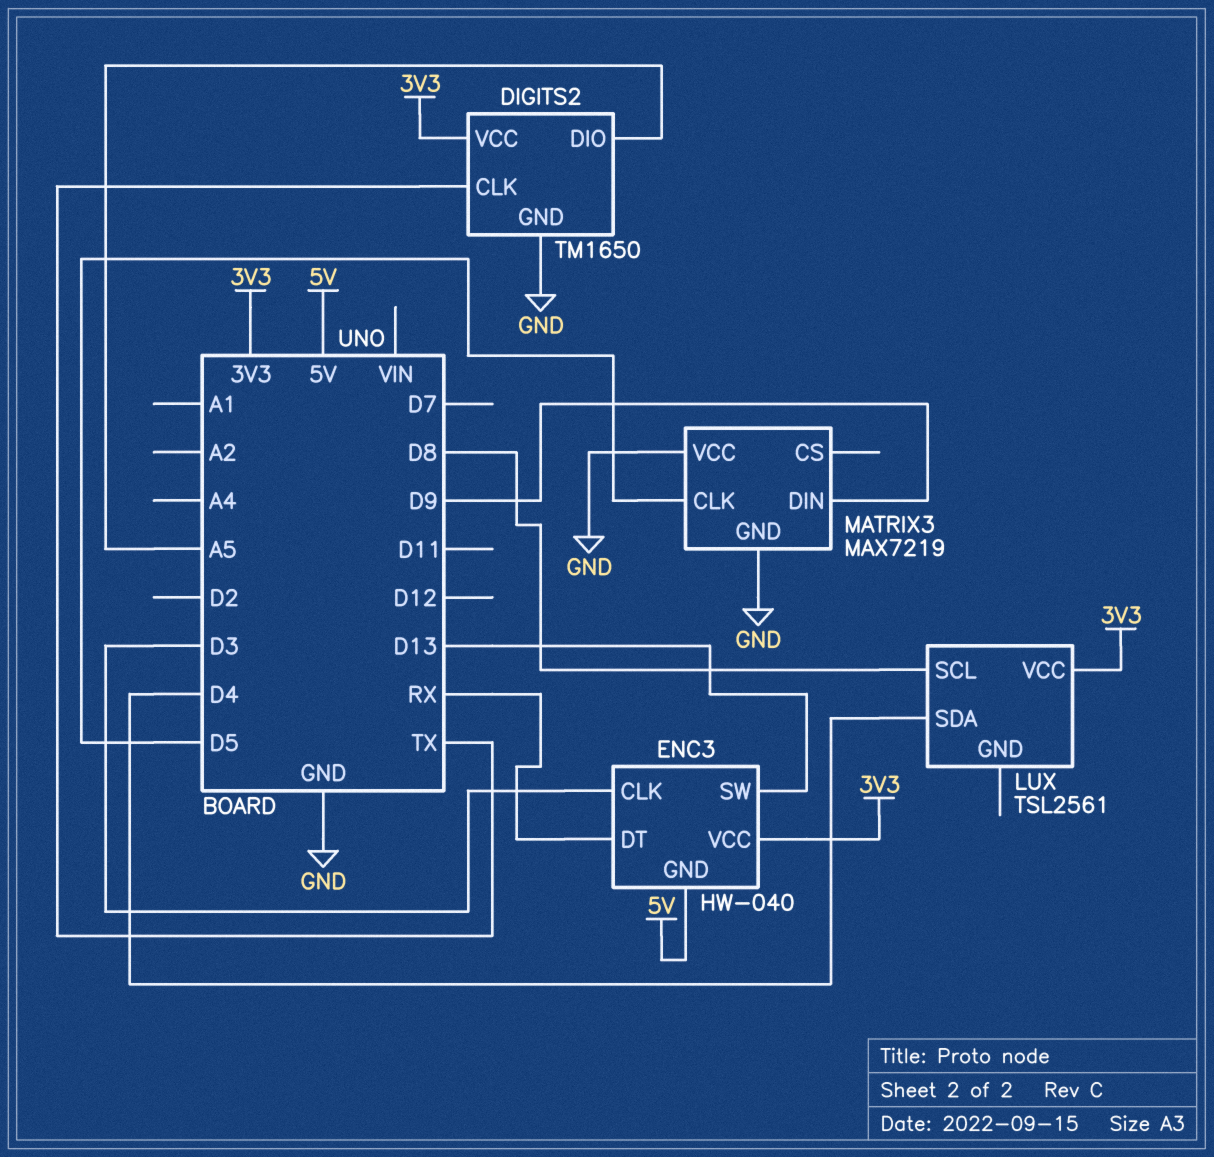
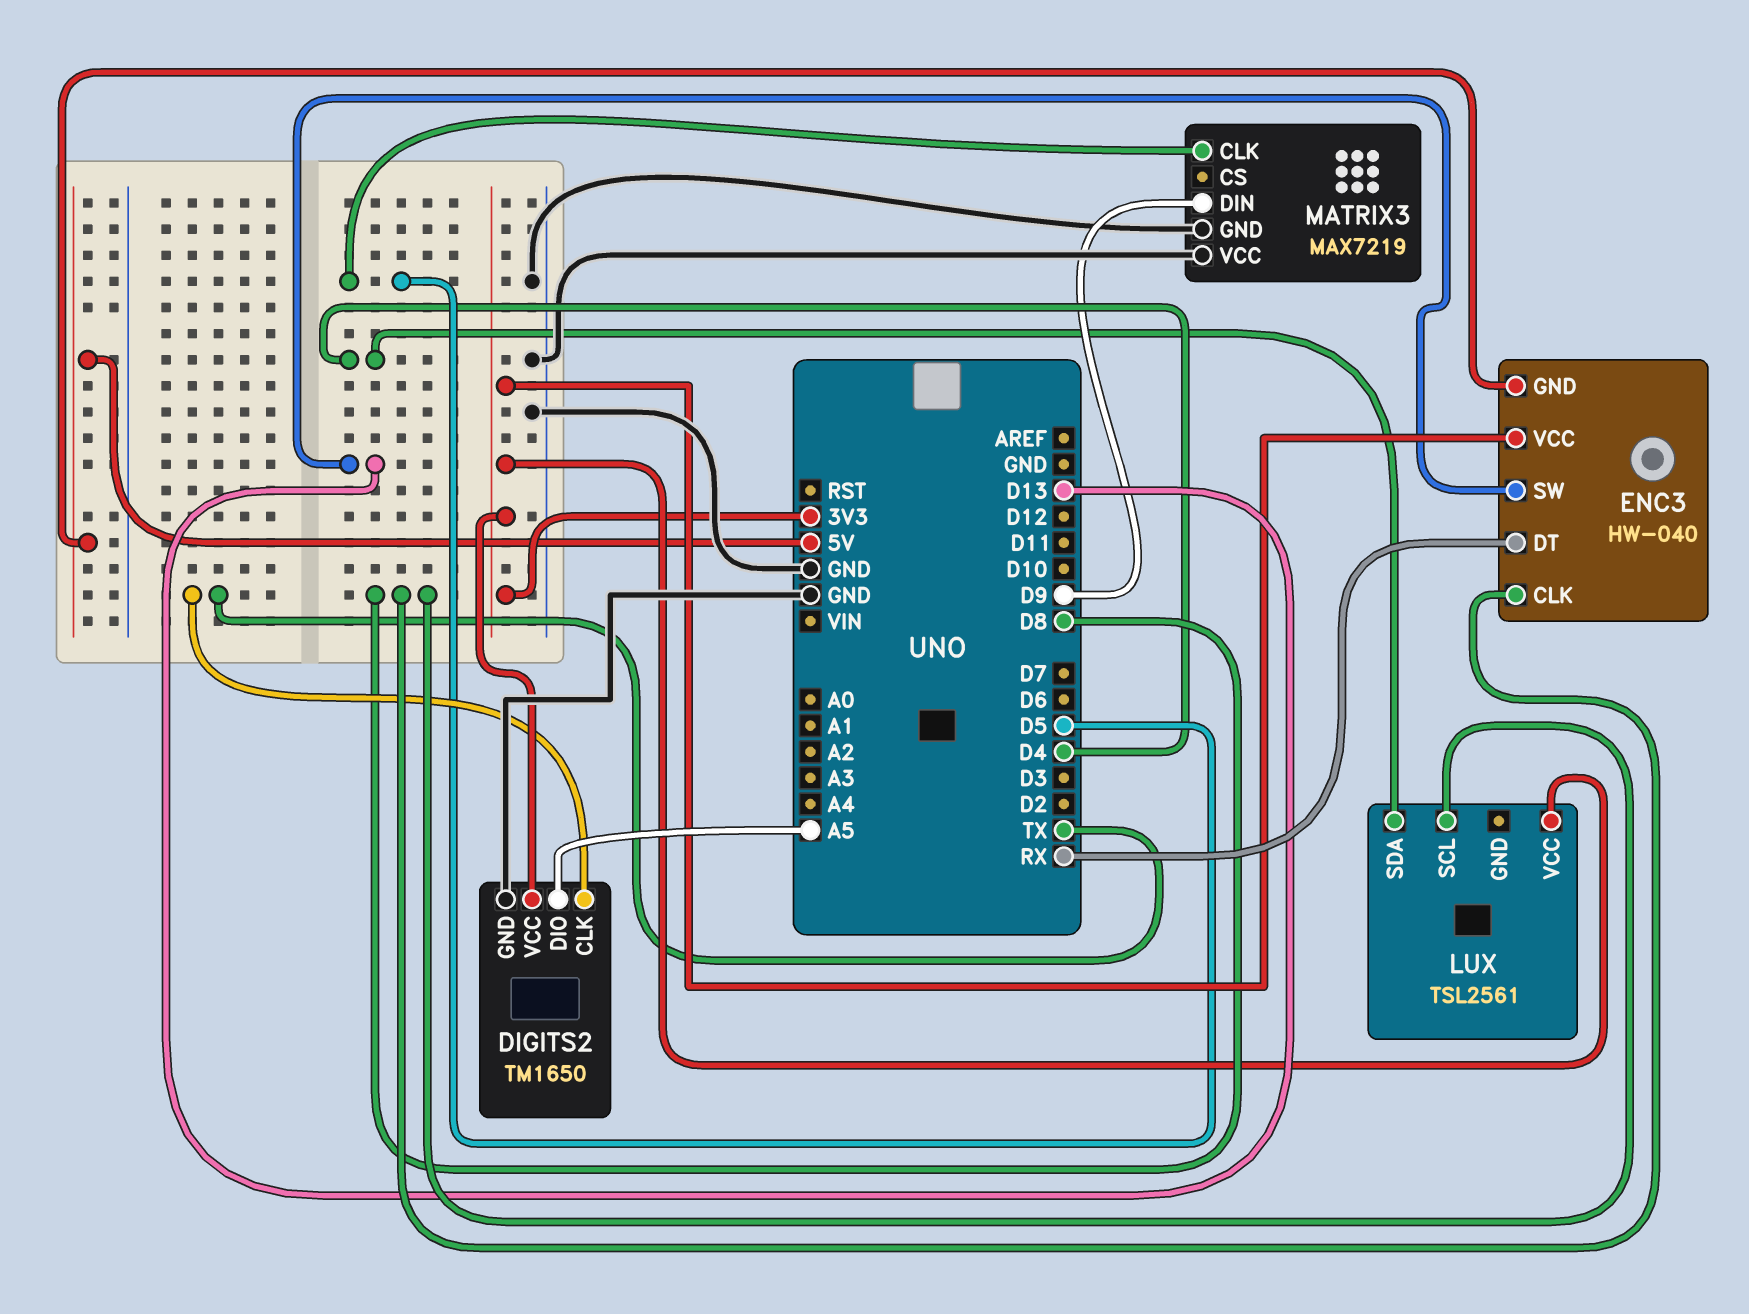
ENC3 pin CLK: D3 -> D8

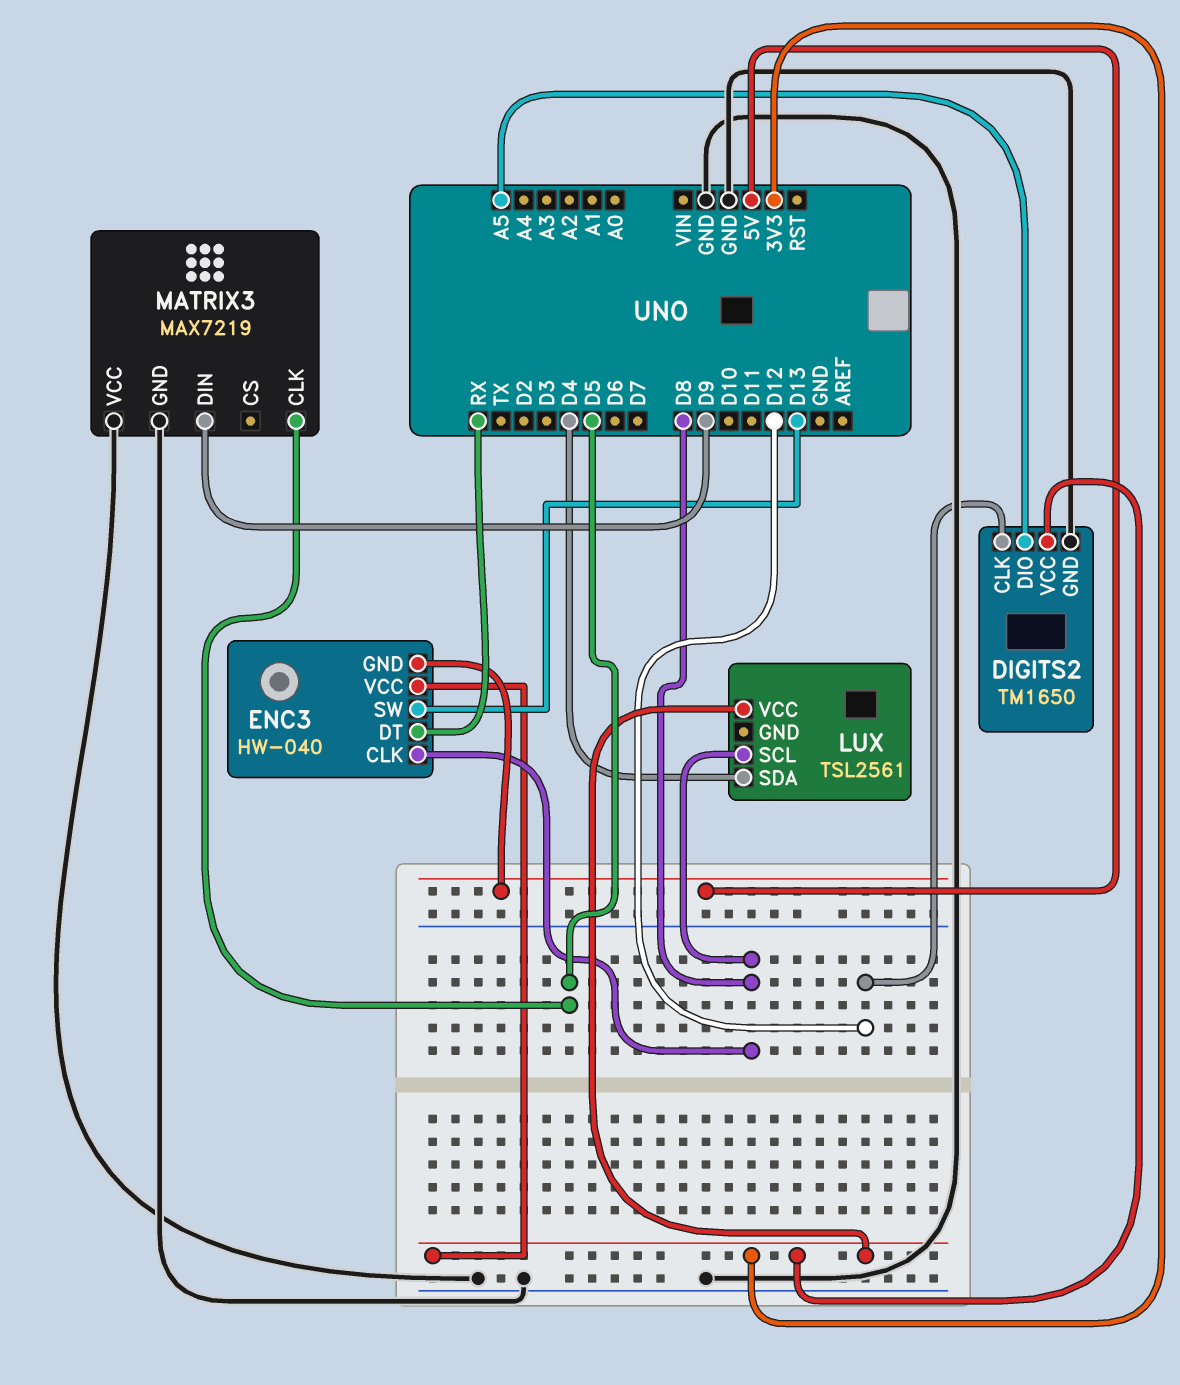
DIGITS2 pin CLK: TX -> D12

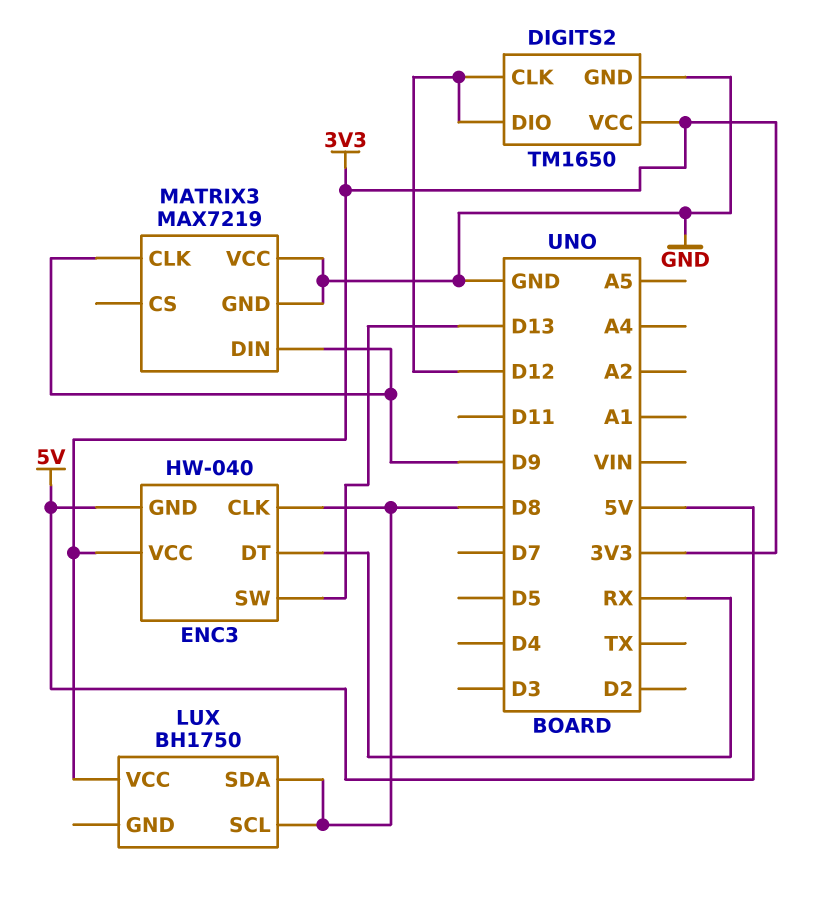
DIGITS2 pin DIO: A5 -> D12
LUX: TSL2561 -> BH1750
LUX pin SDA: D4 -> D8
MATRIX3 pin CLK: D5 -> D9

